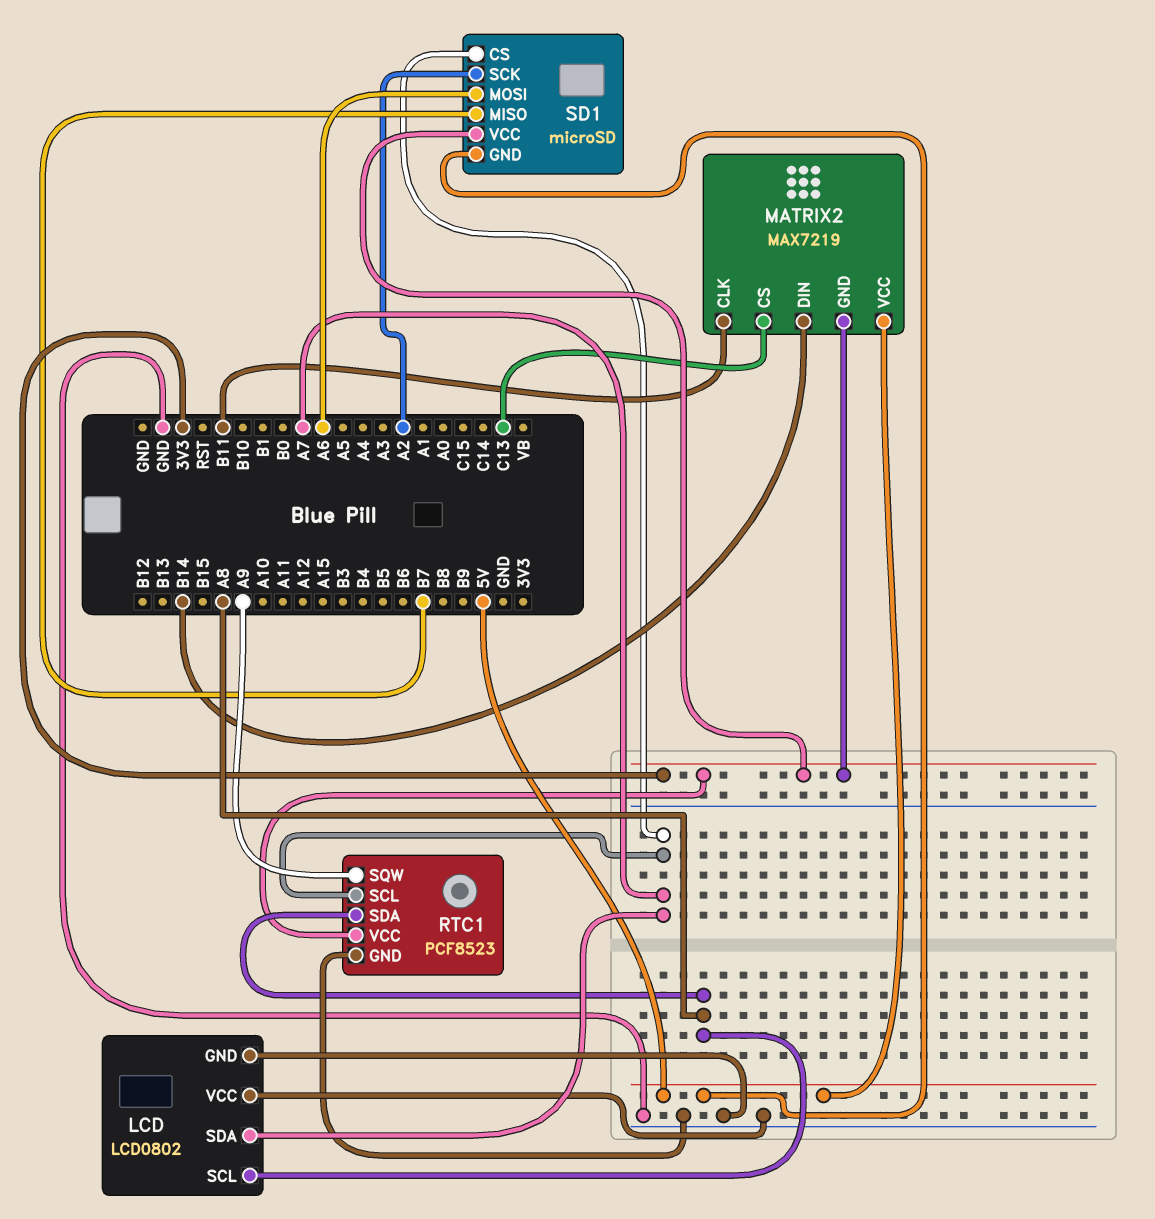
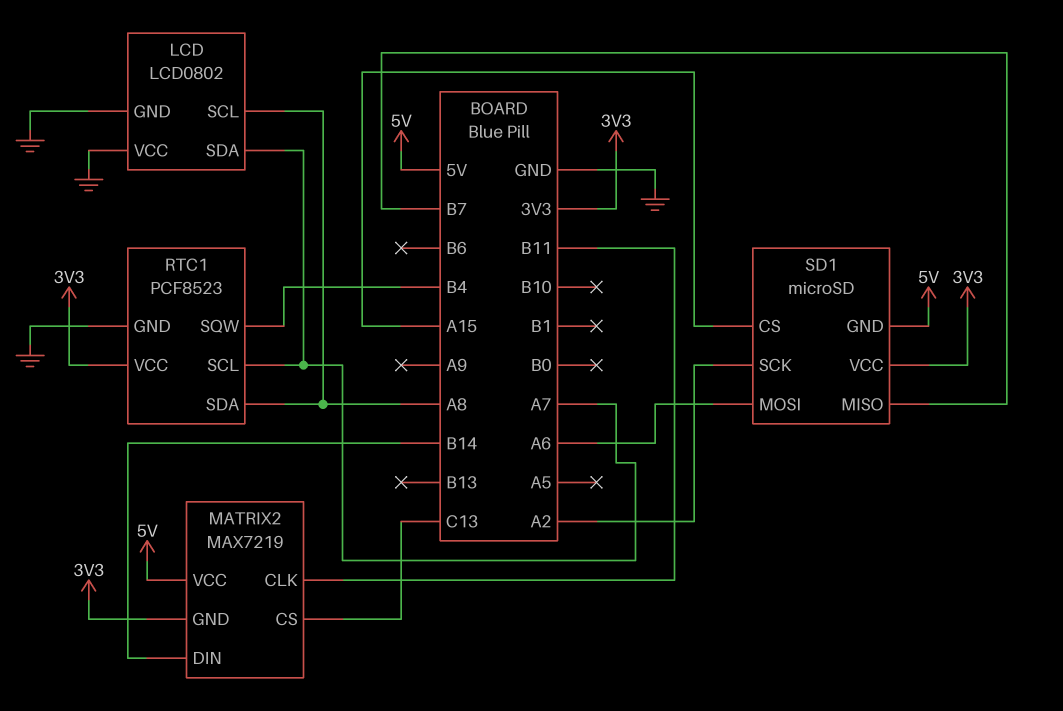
RTC1 pin SQW: A9 -> B4
SD1 pin CS: A7 -> A15

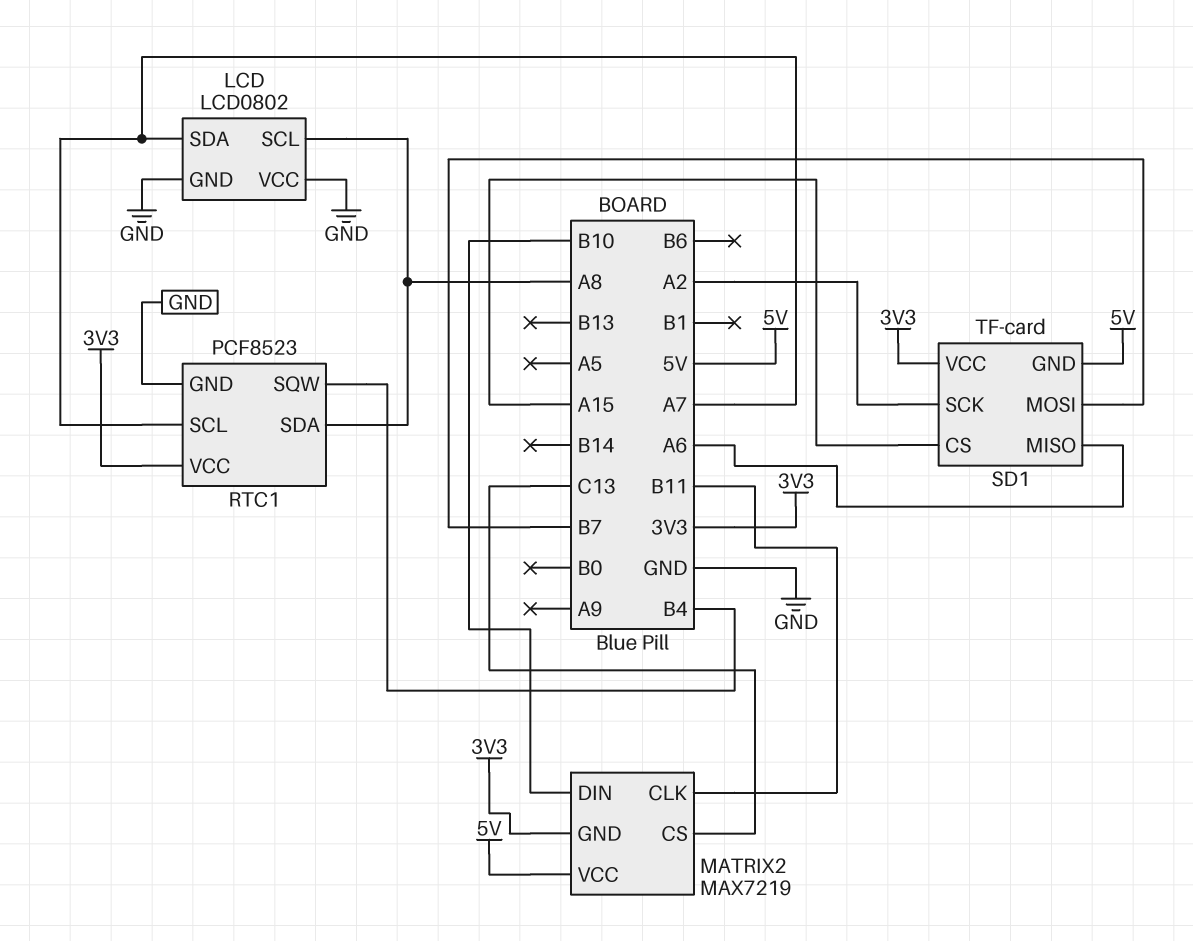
MATRIX2 pin DIN: B14 -> B10
SD1: microSD -> TF-card
SD1 pin MISO: B7 -> A6
SD1 pin MOSI: A6 -> B7

